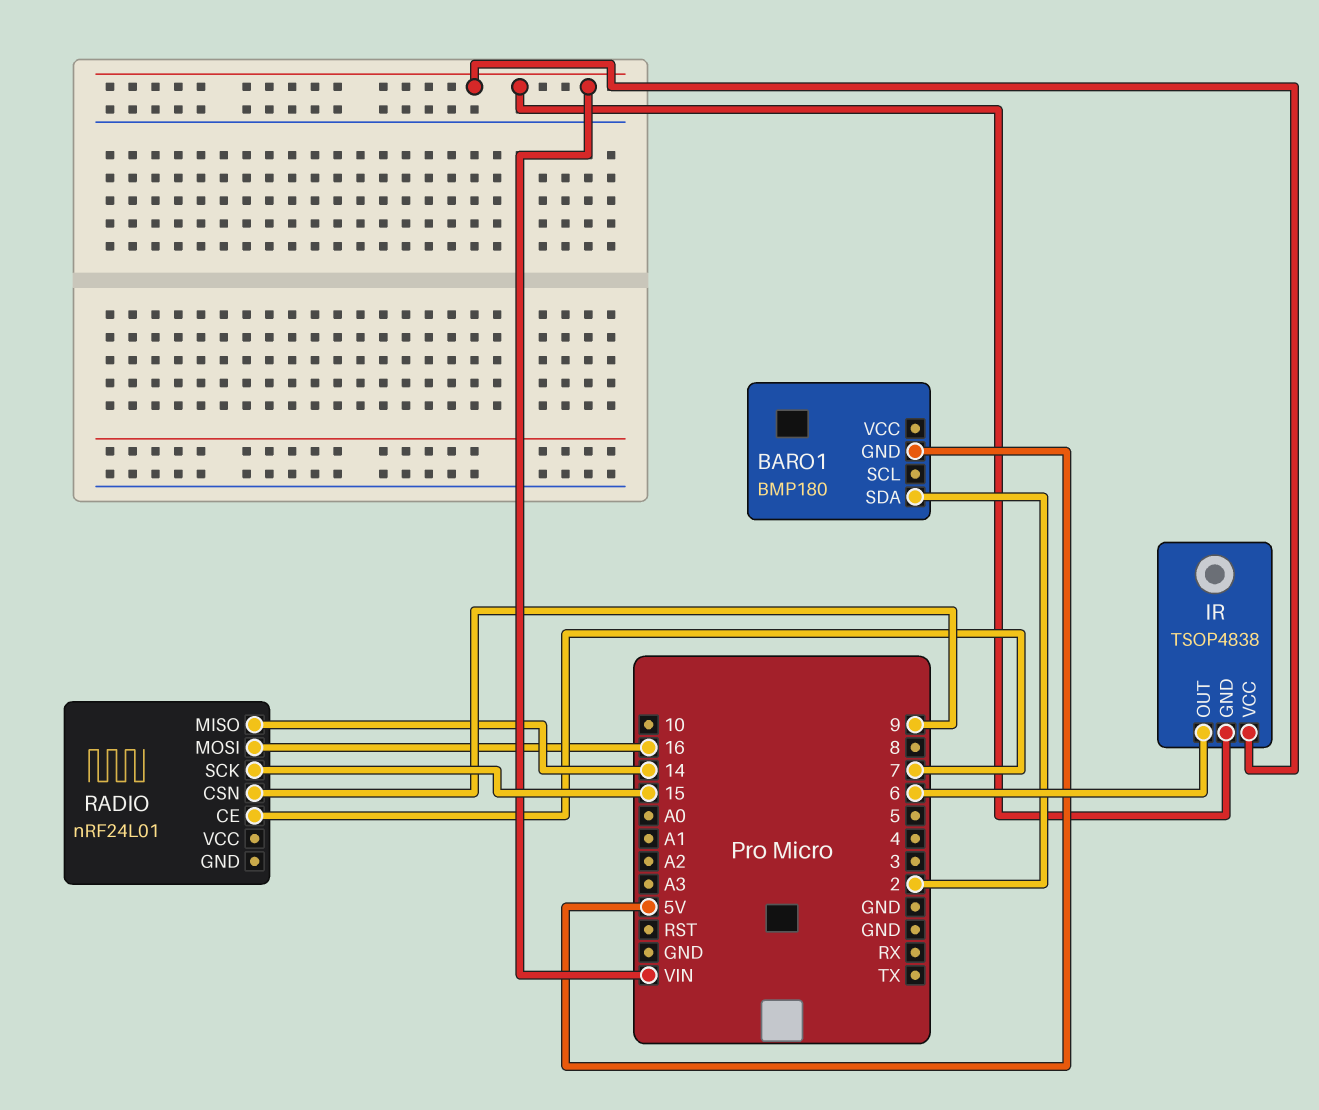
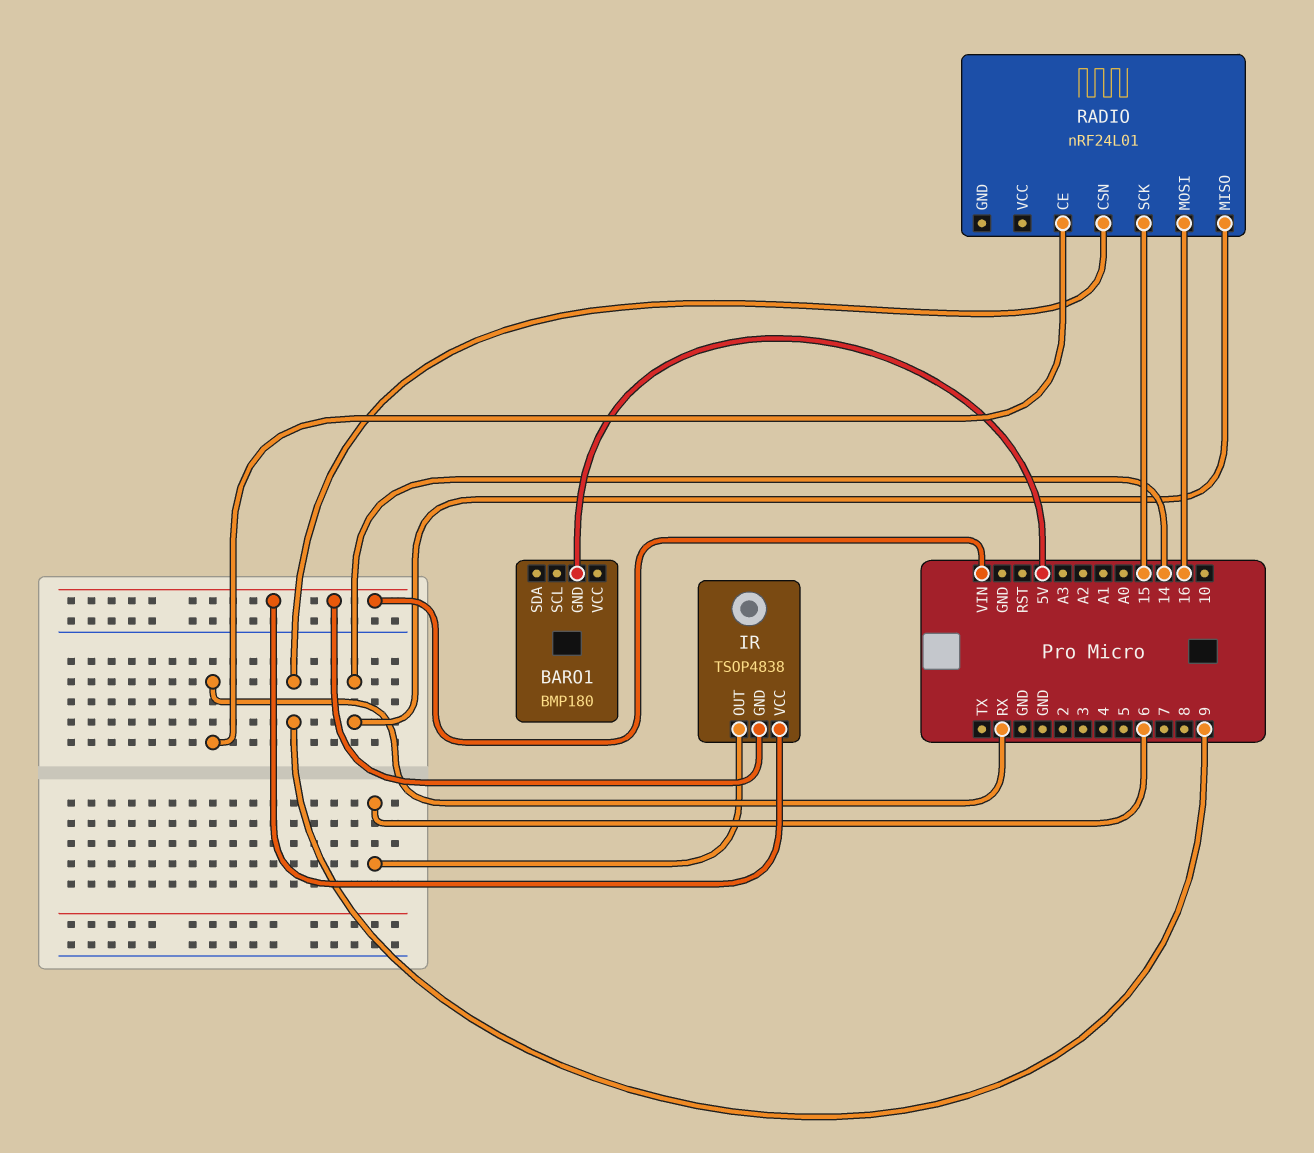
BARO1 pin SDA: 2 -> none
RADIO pin CE: 7 -> RX

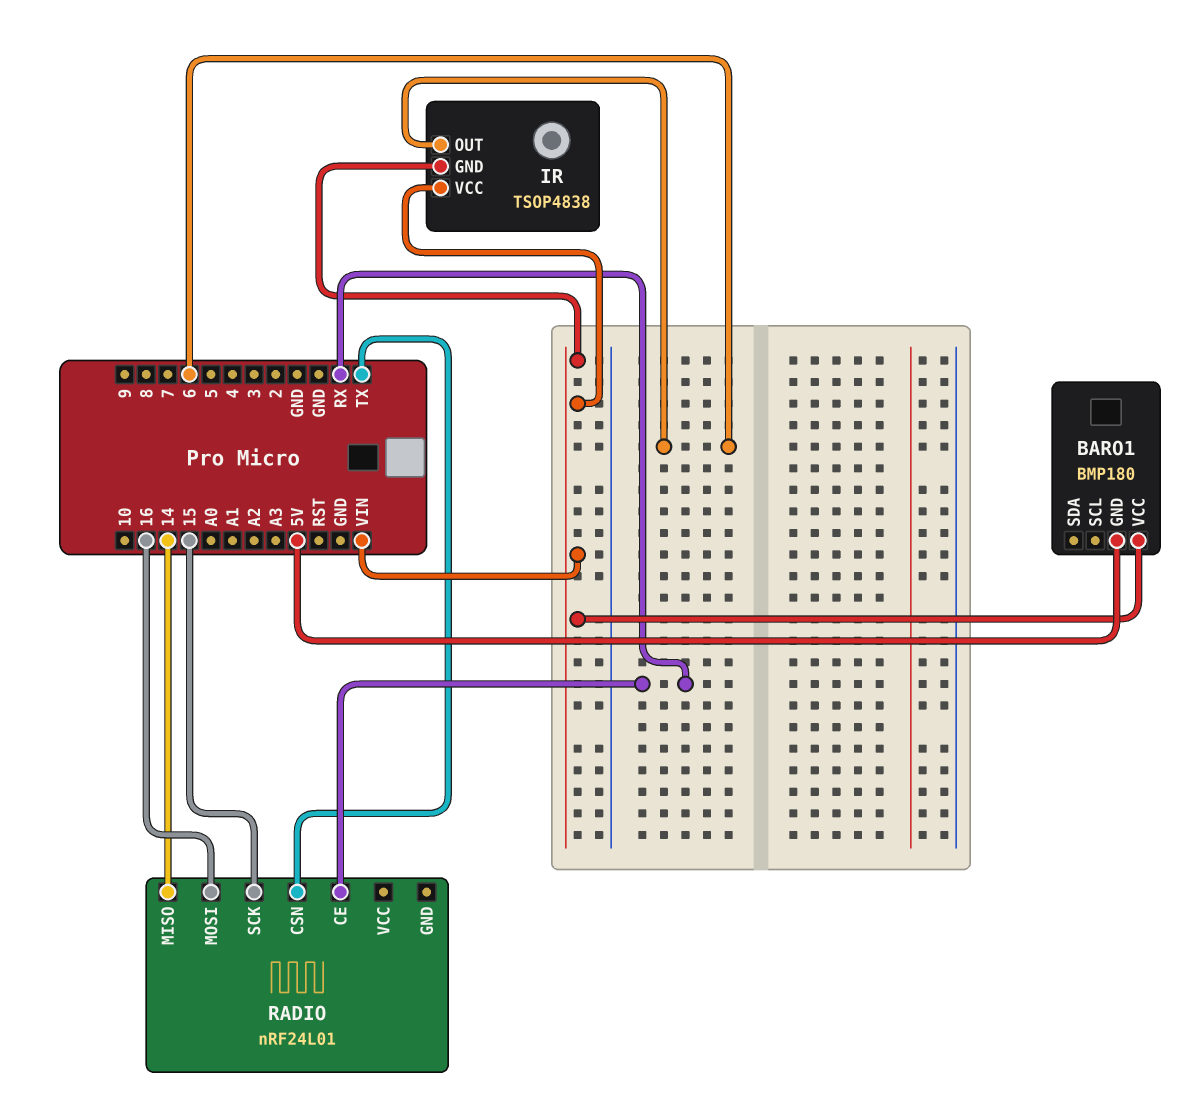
BARO1 pin VCC: none -> VIN
RADIO pin CSN: 9 -> TX

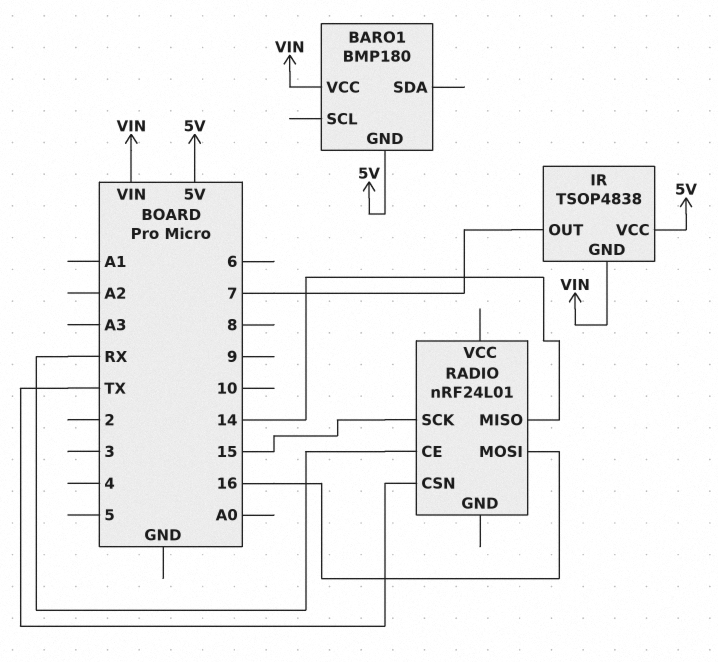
IR pin OUT: 6 -> 7
IR pin VCC: VIN -> 5V

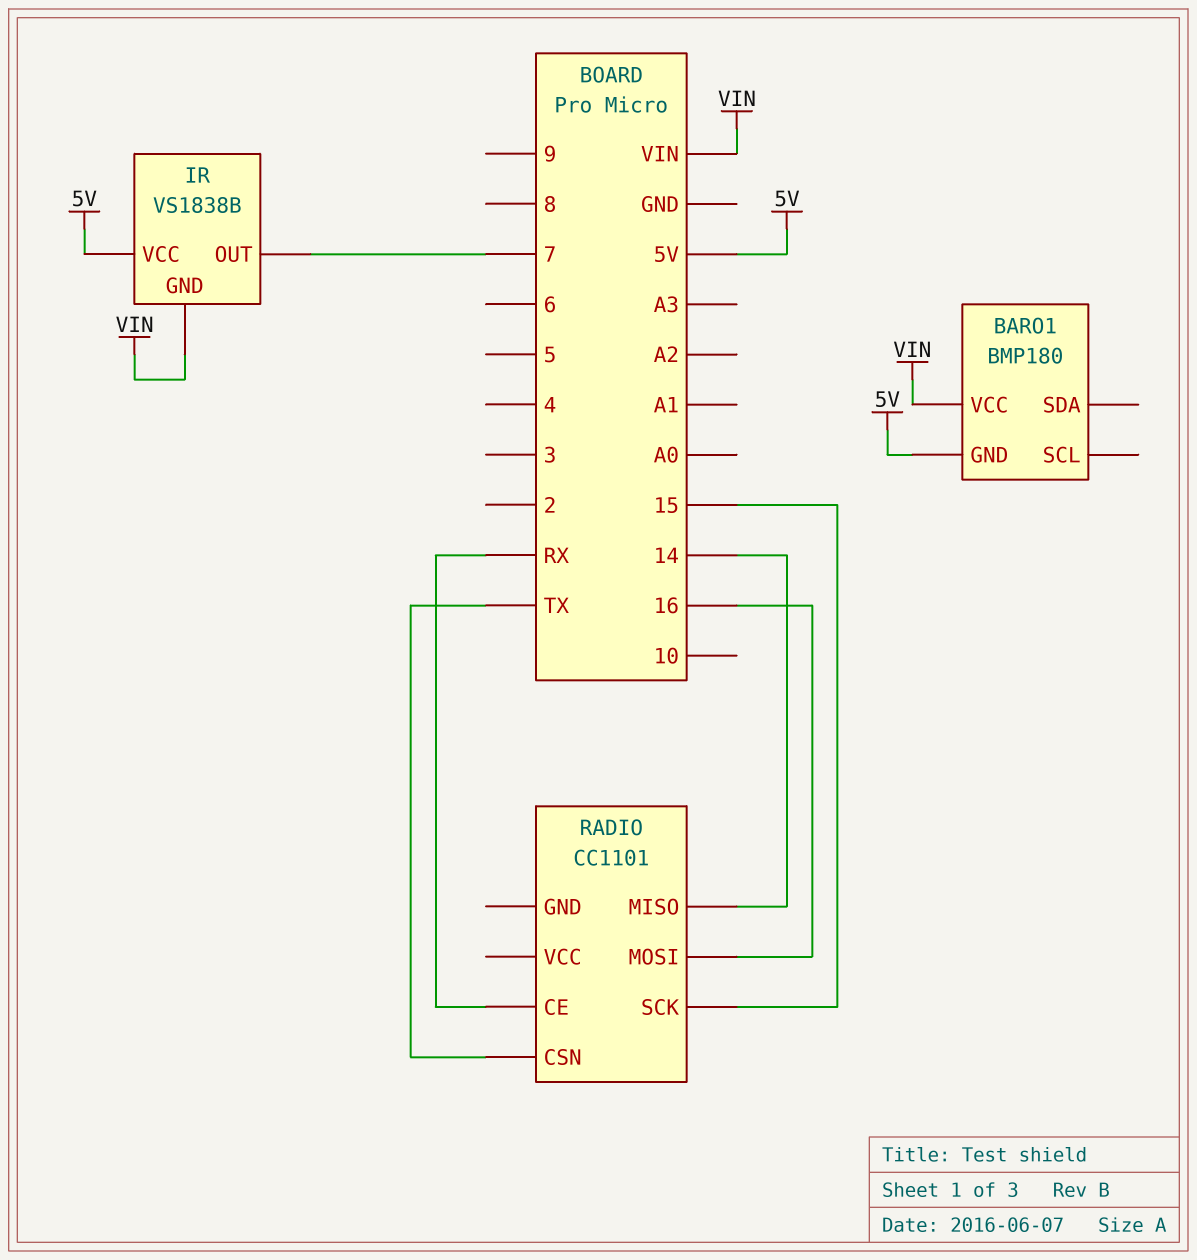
IR: TSOP4838 -> VS1838B
RADIO: nRF24L01 -> CC1101

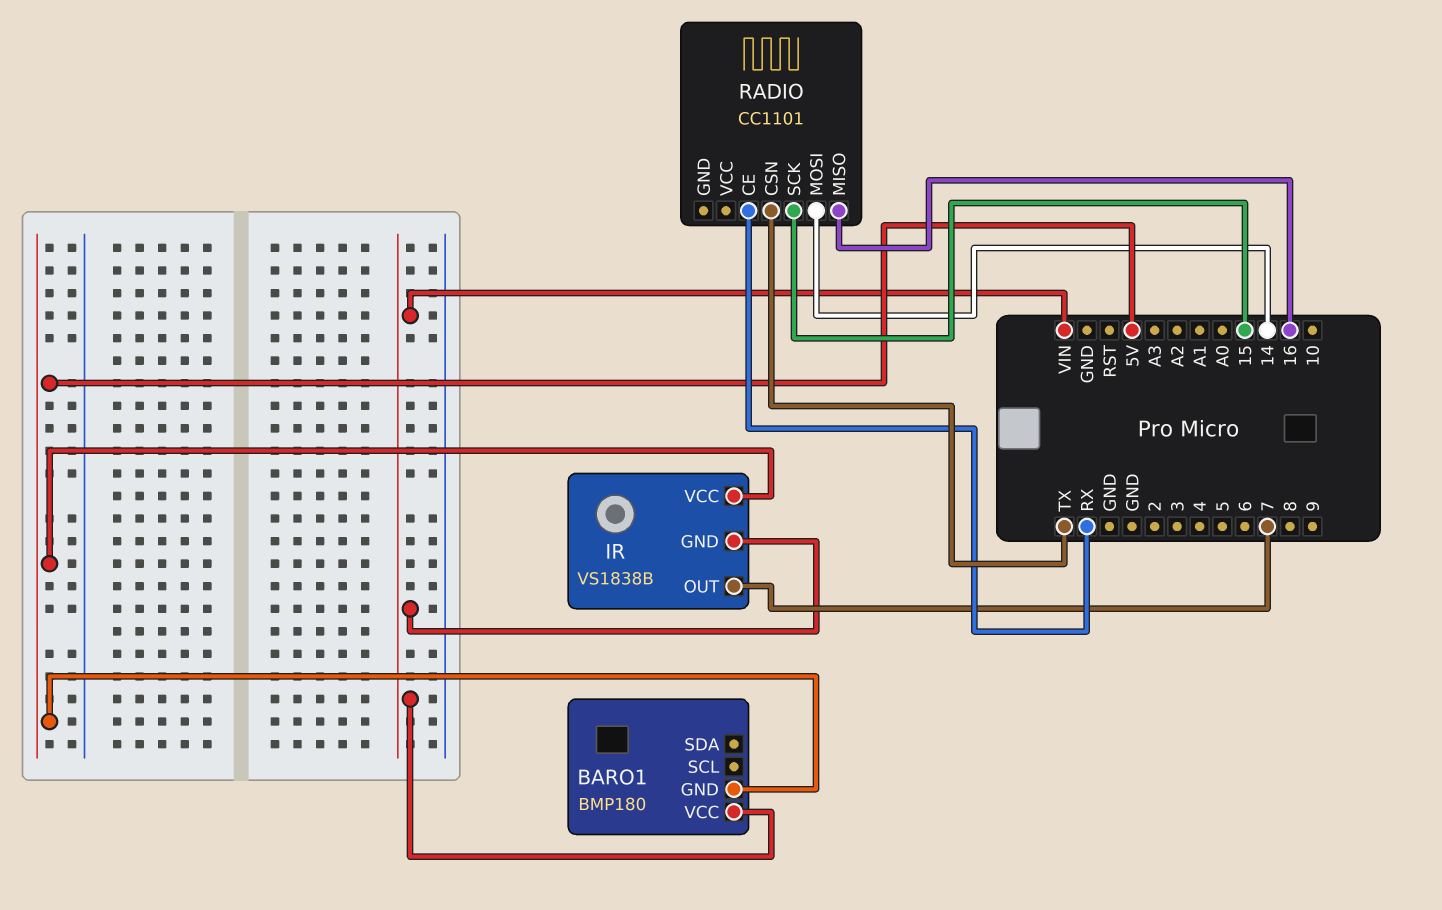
RADIO pin MISO: 14 -> 16
RADIO pin MOSI: 16 -> 14

